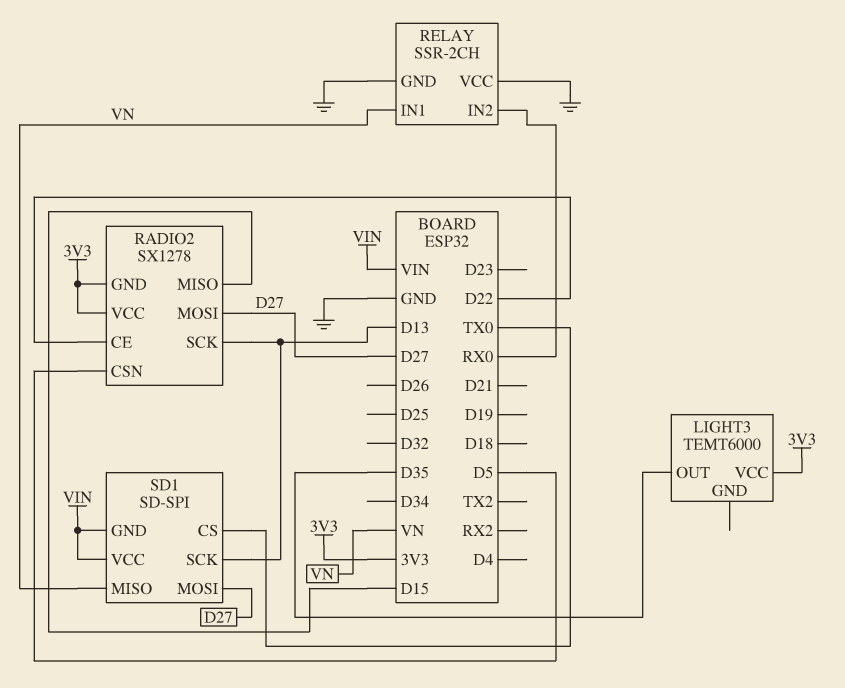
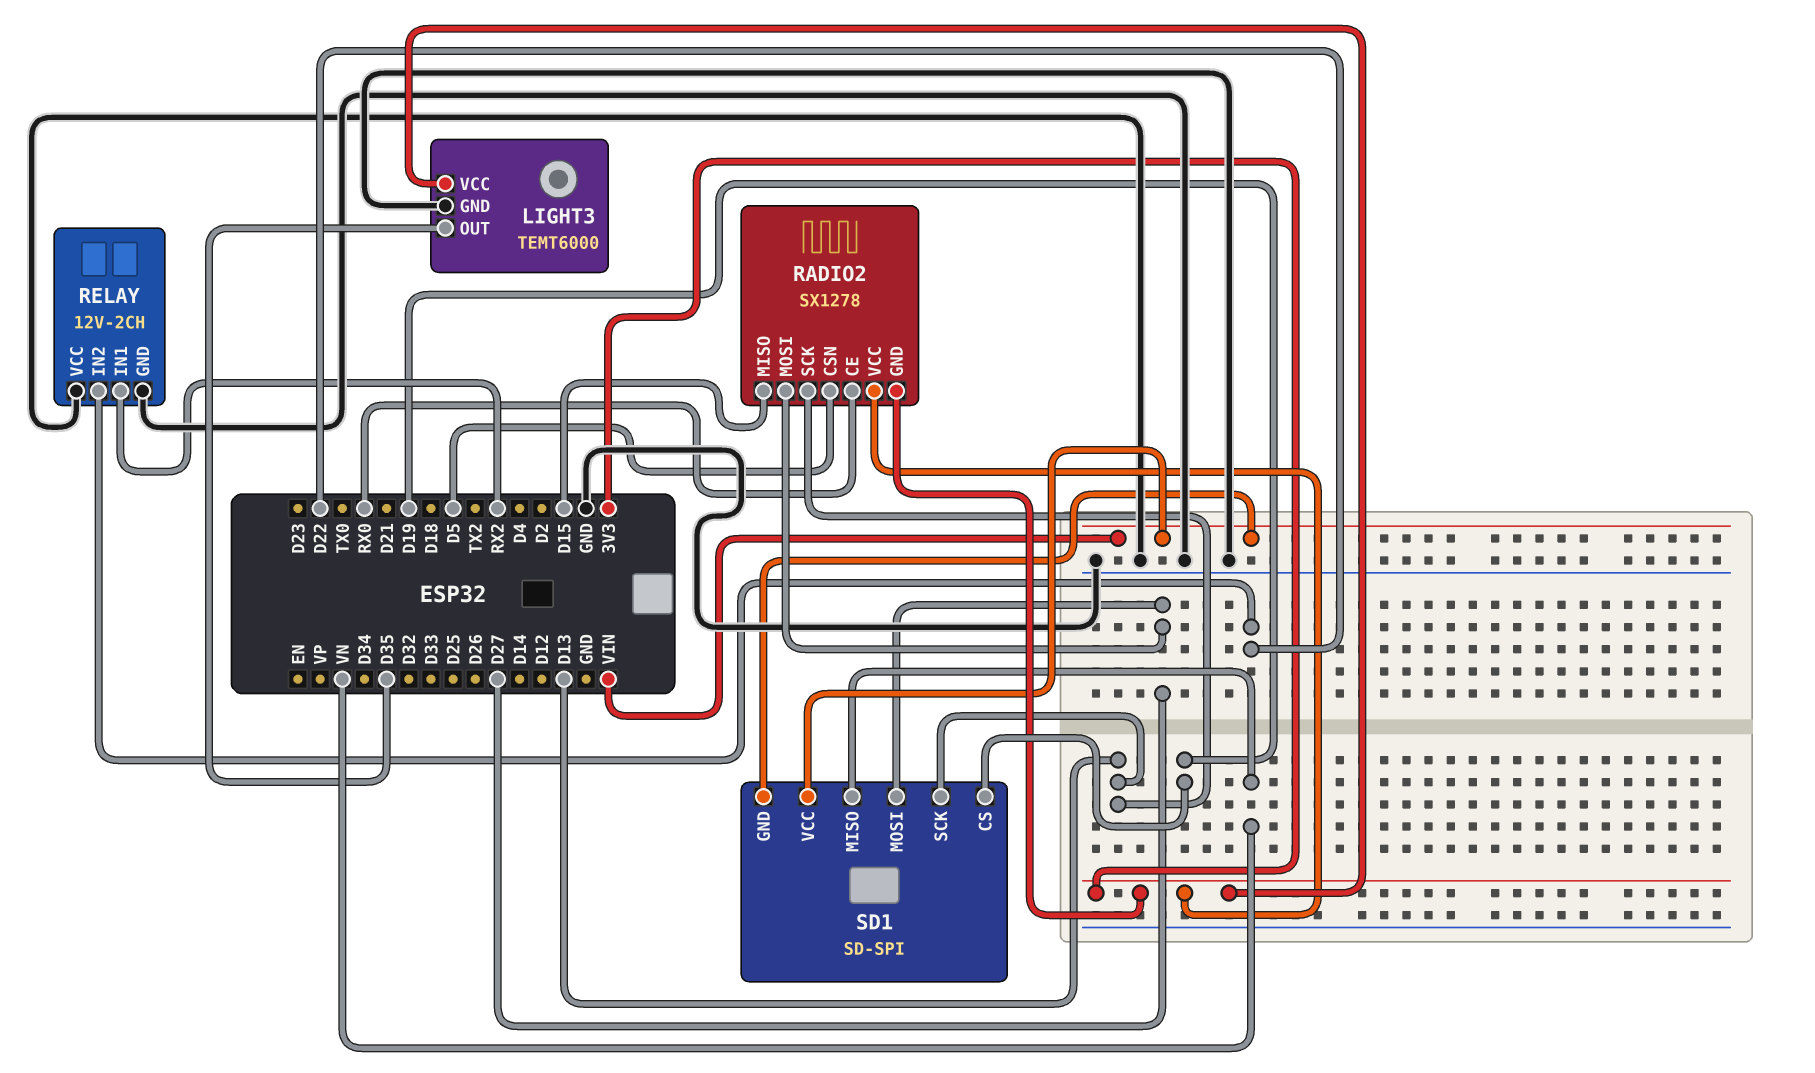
LIGHT3 pin GND: none -> GND
RADIO2 pin CE: D22 -> RX0
RELAY: SSR-2CH -> 12V-2CH
RELAY pin IN1: VN -> RX2
RELAY pin IN2: RX0 -> D22
SD1 pin CS: TX0 -> D19

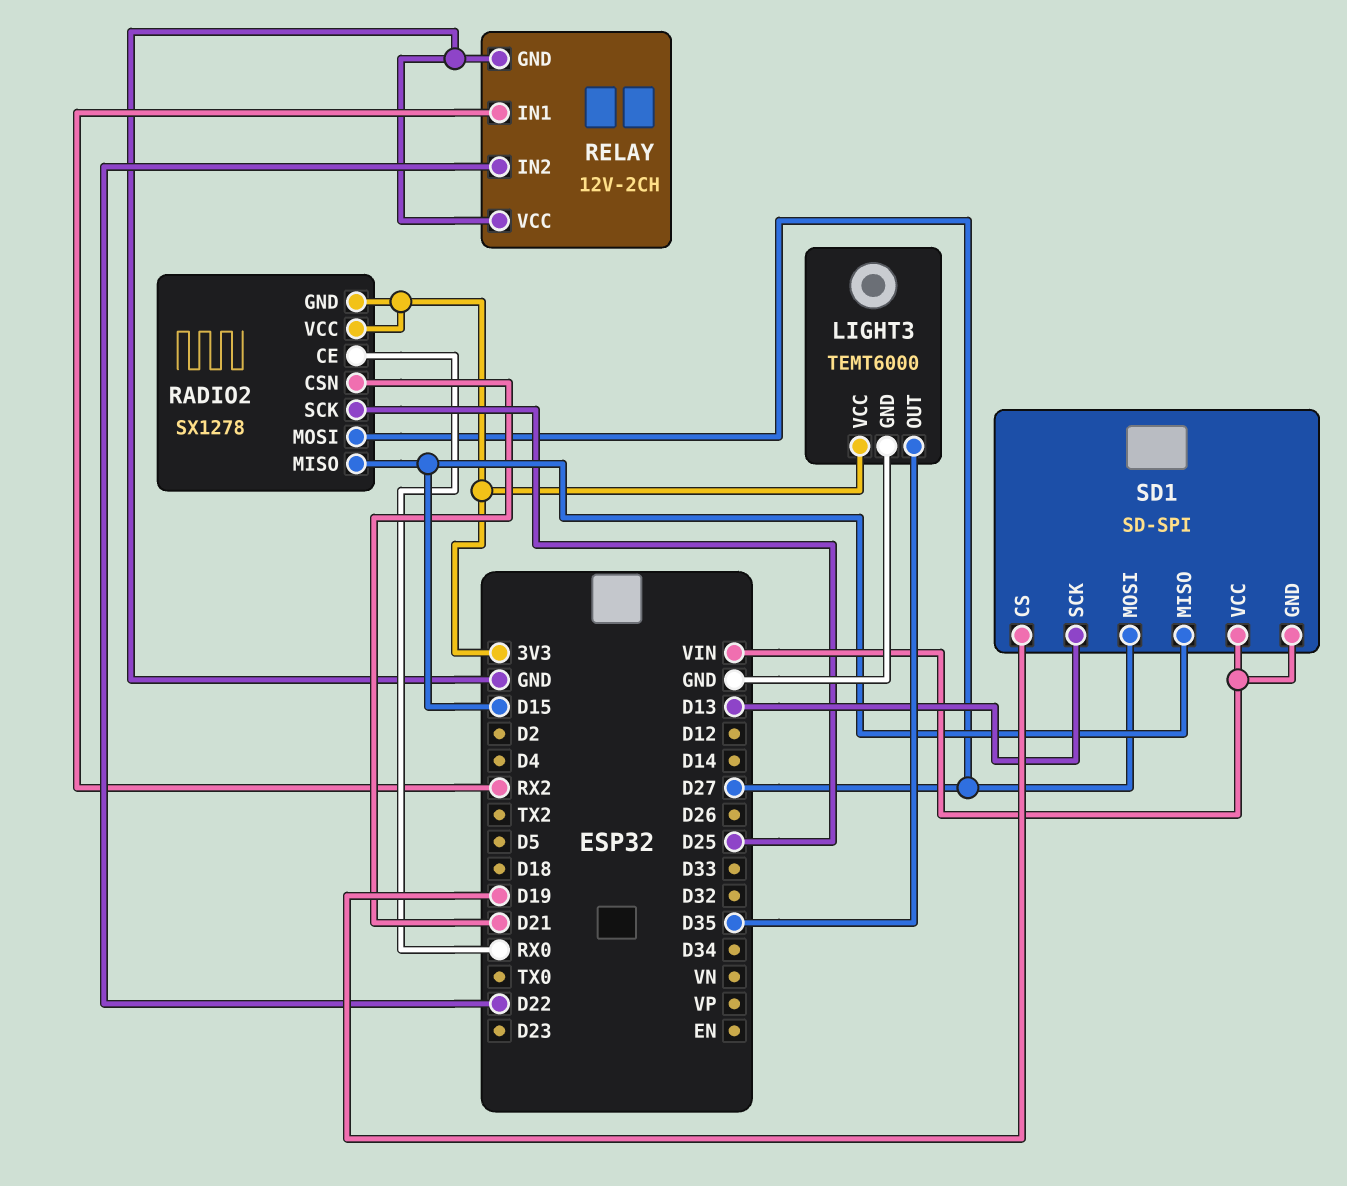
RADIO2 pin CSN: D5 -> D21
RADIO2 pin SCK: D13 -> D25
SD1 pin MISO: VN -> D15

